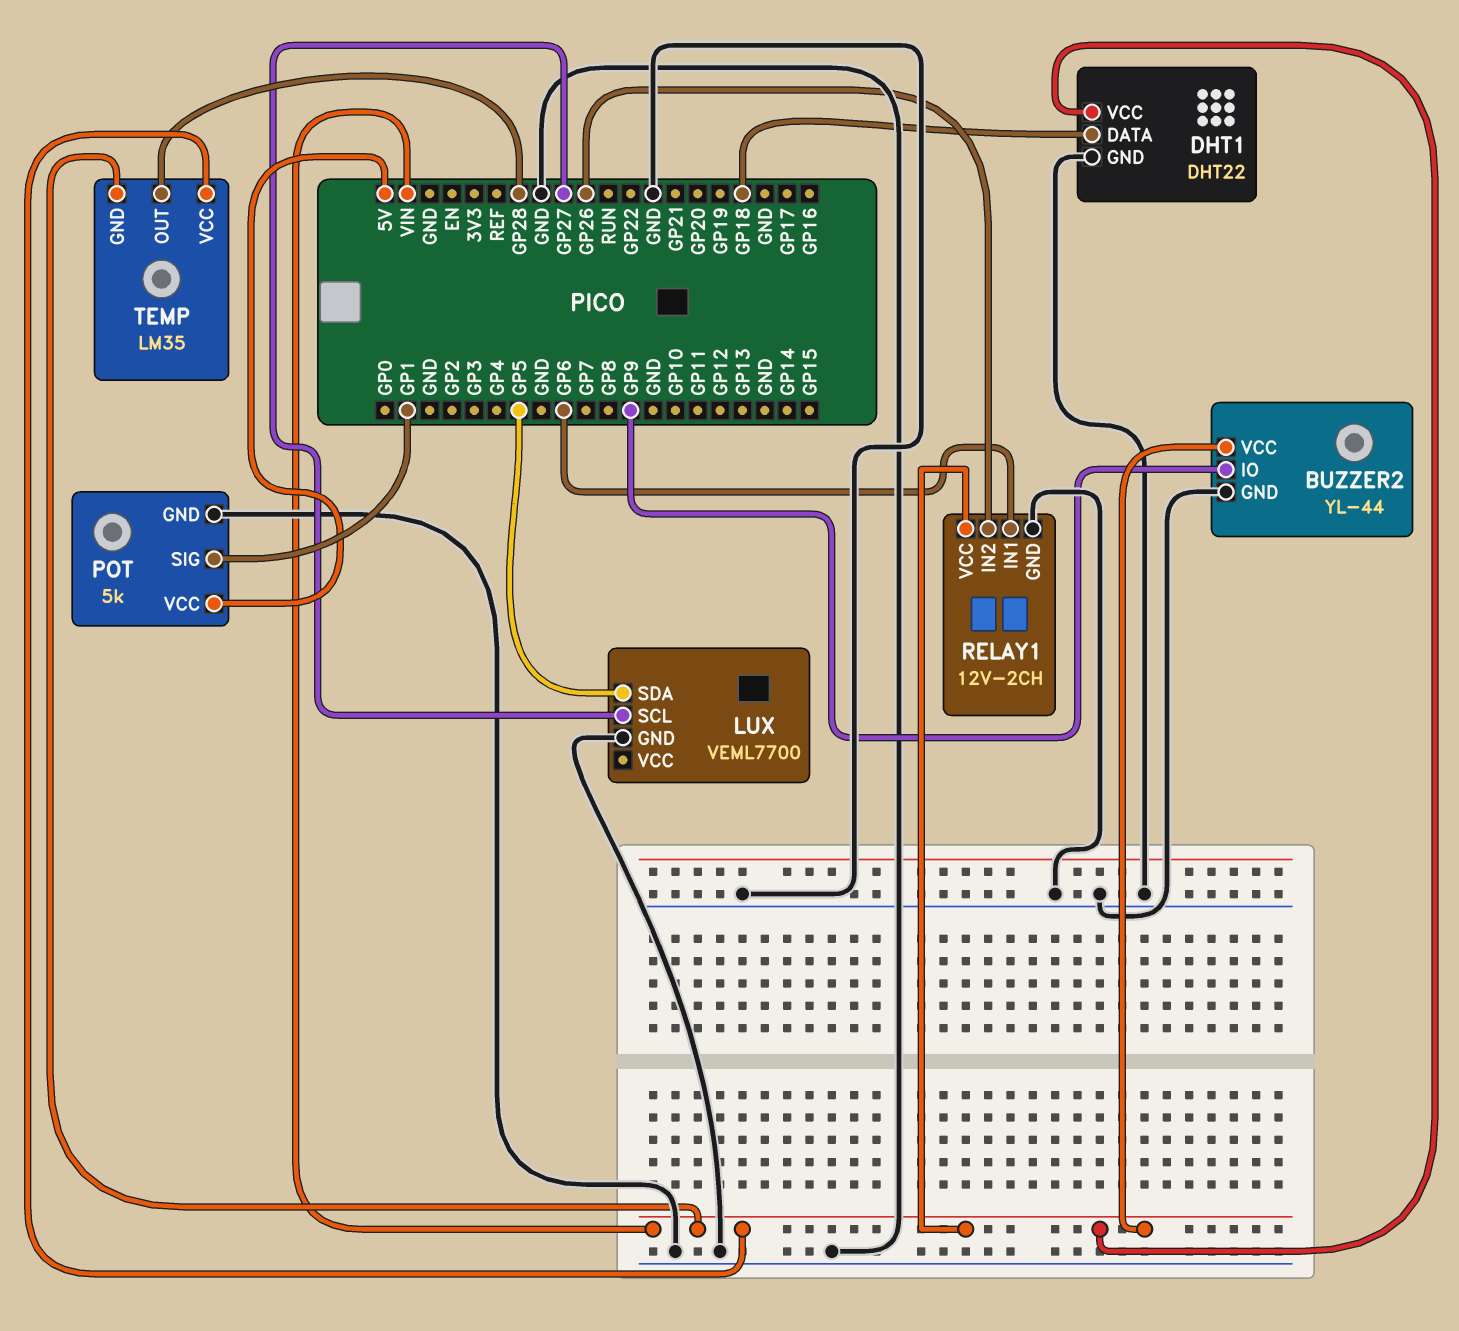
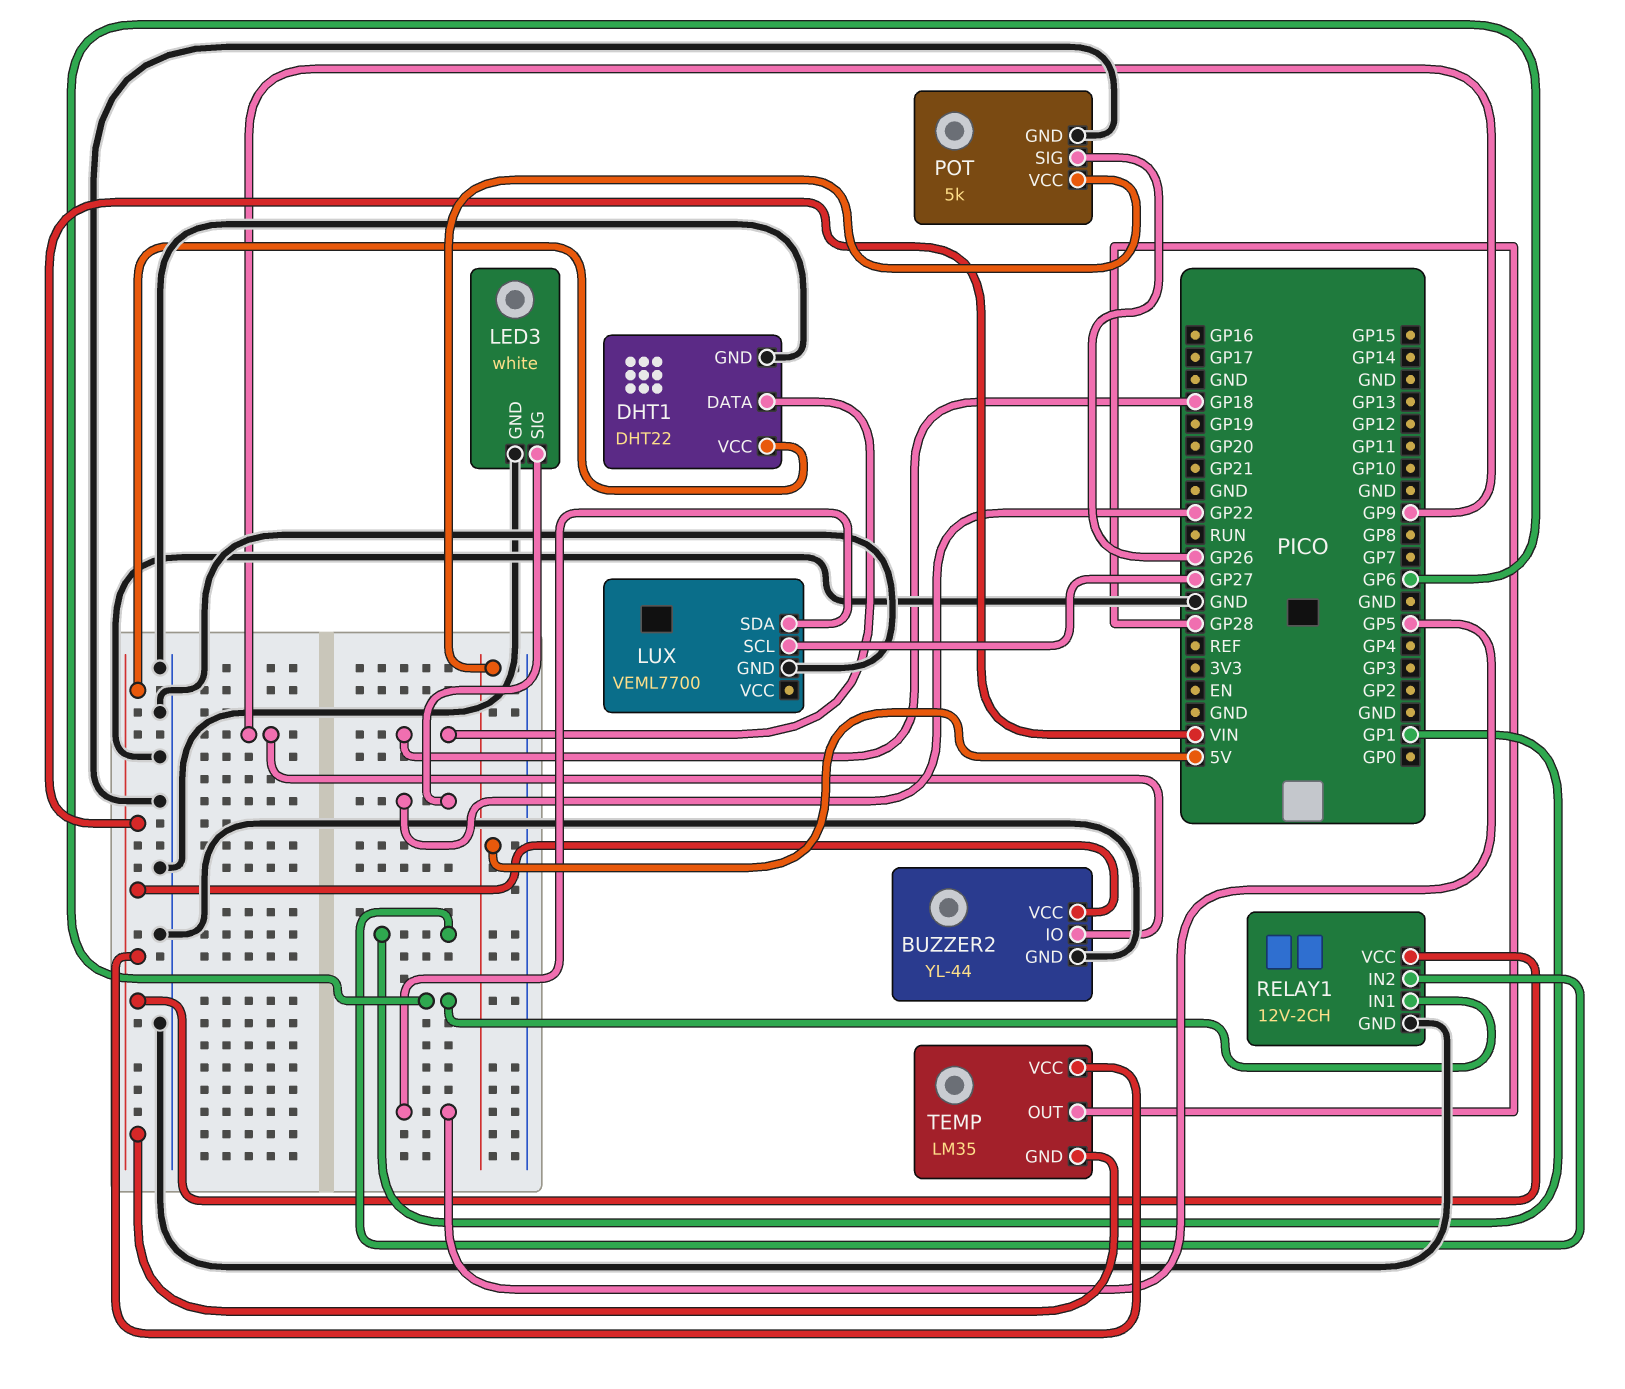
LED3: none -> white
LED3 pin GND: none -> GND
LED3 pin SIG: none -> GP22
POT pin SIG: GP1 -> GP26
RELAY1 pin IN2: GP26 -> GP1

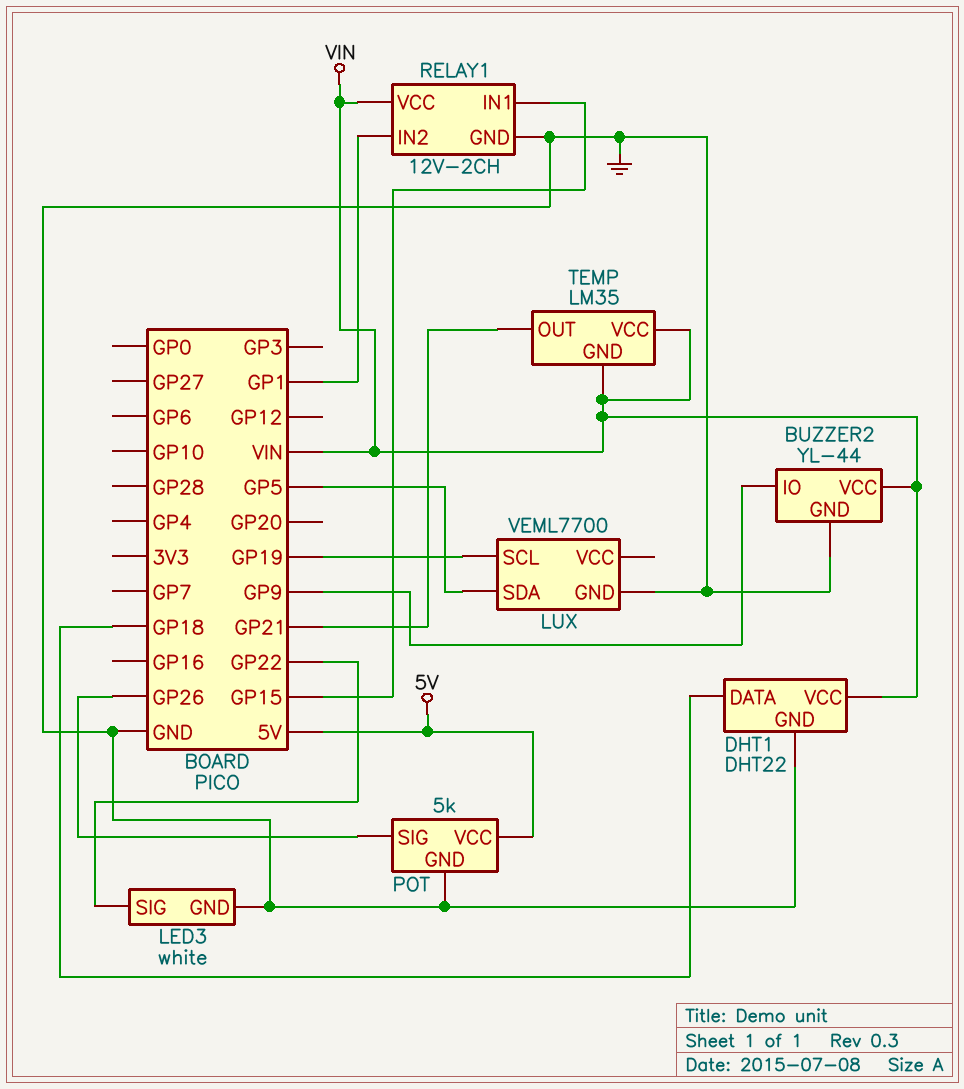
LUX pin SCL: GP27 -> GP19
RELAY1 pin IN1: GP6 -> GP15
TEMP pin OUT: GP28 -> GP21

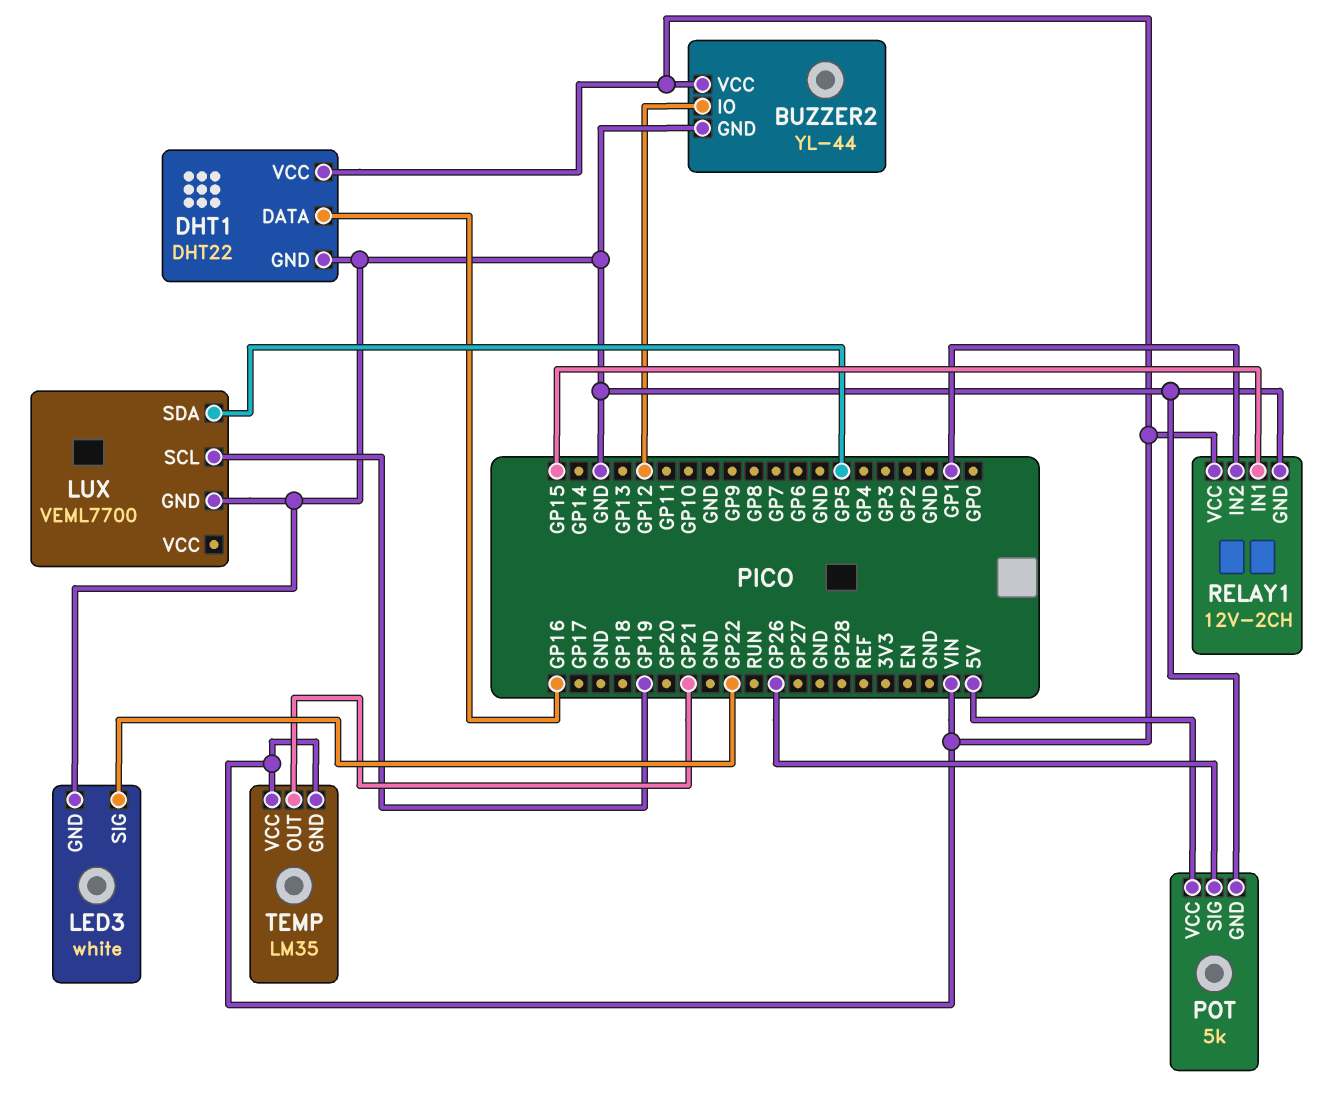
BUZZER2 pin IO: GP9 -> GP12
DHT1 pin DATA: GP18 -> GP16

